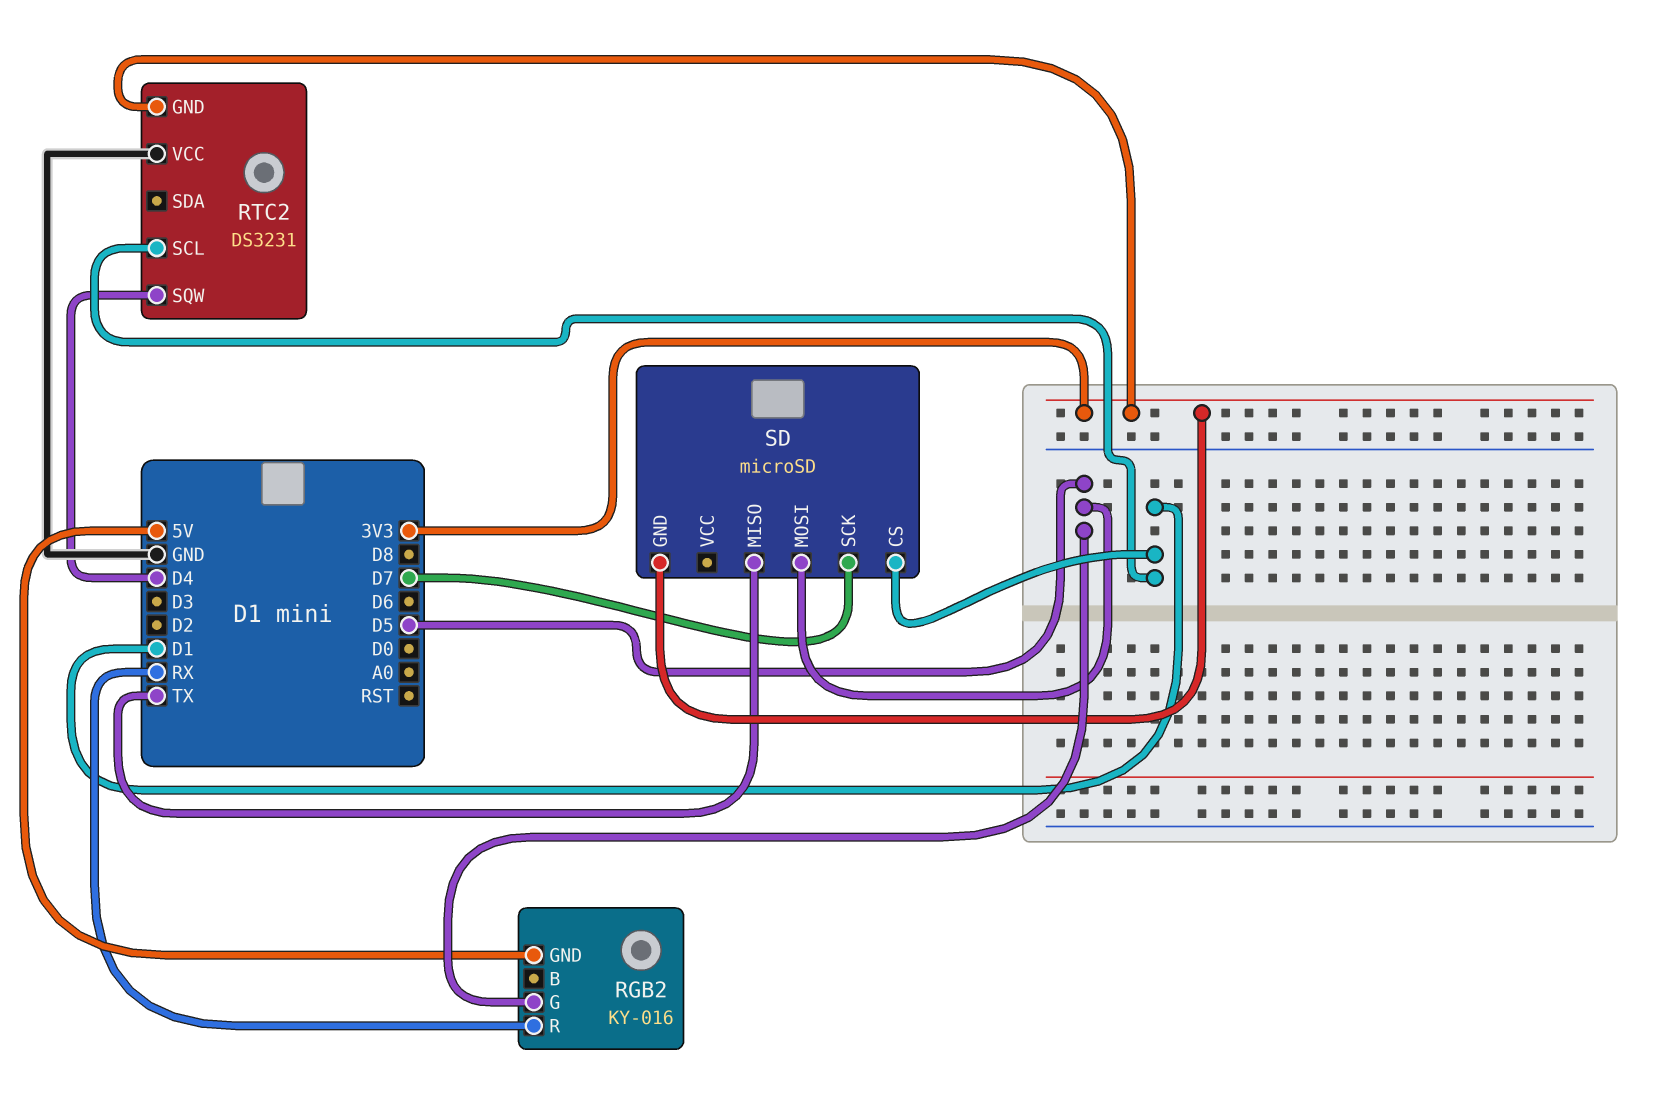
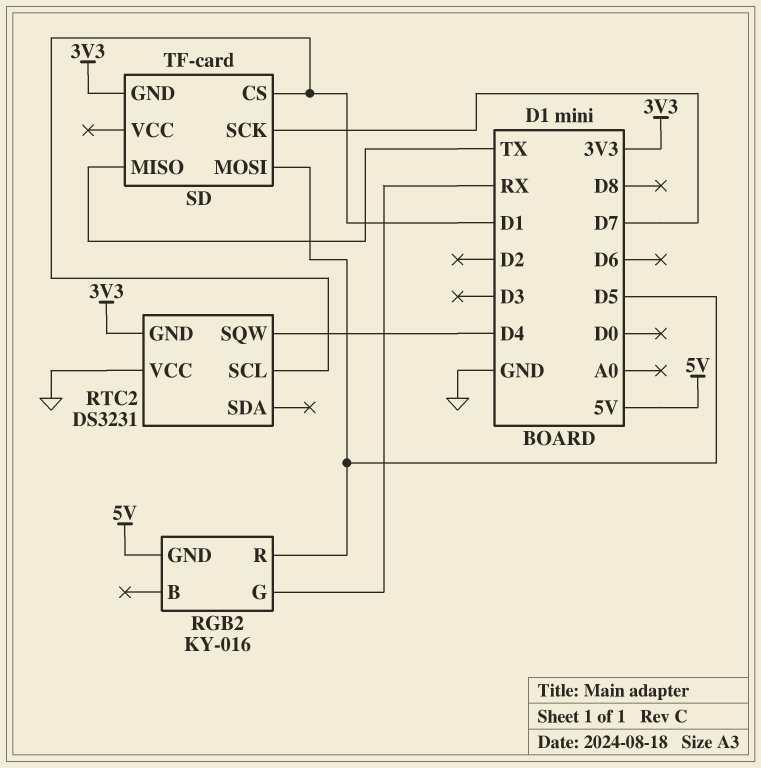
RGB2 pin G: D5 -> RX
RGB2 pin R: RX -> D5
SD: microSD -> TF-card

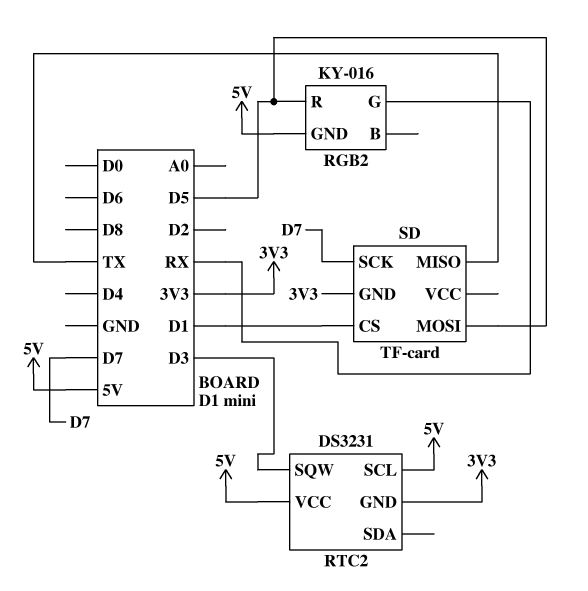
RTC2 pin SCL: D1 -> 5V
RTC2 pin SQW: D4 -> D3
RTC2 pin VCC: GND -> 5V

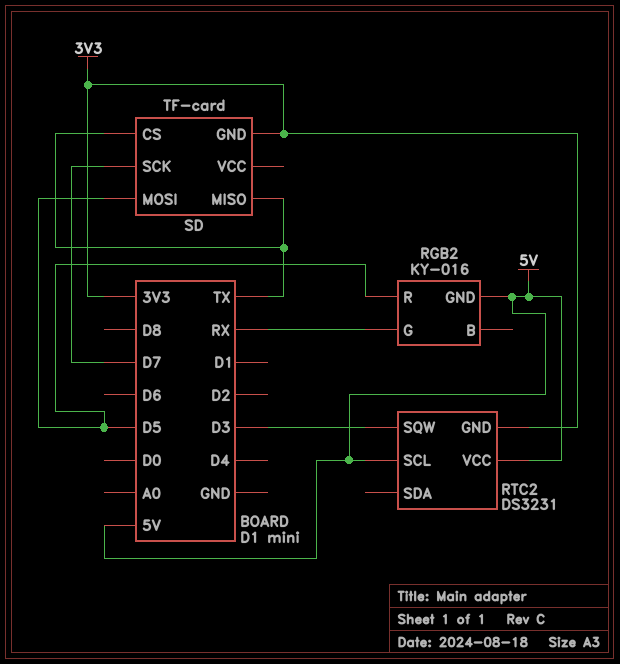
SD pin CS: D1 -> TX

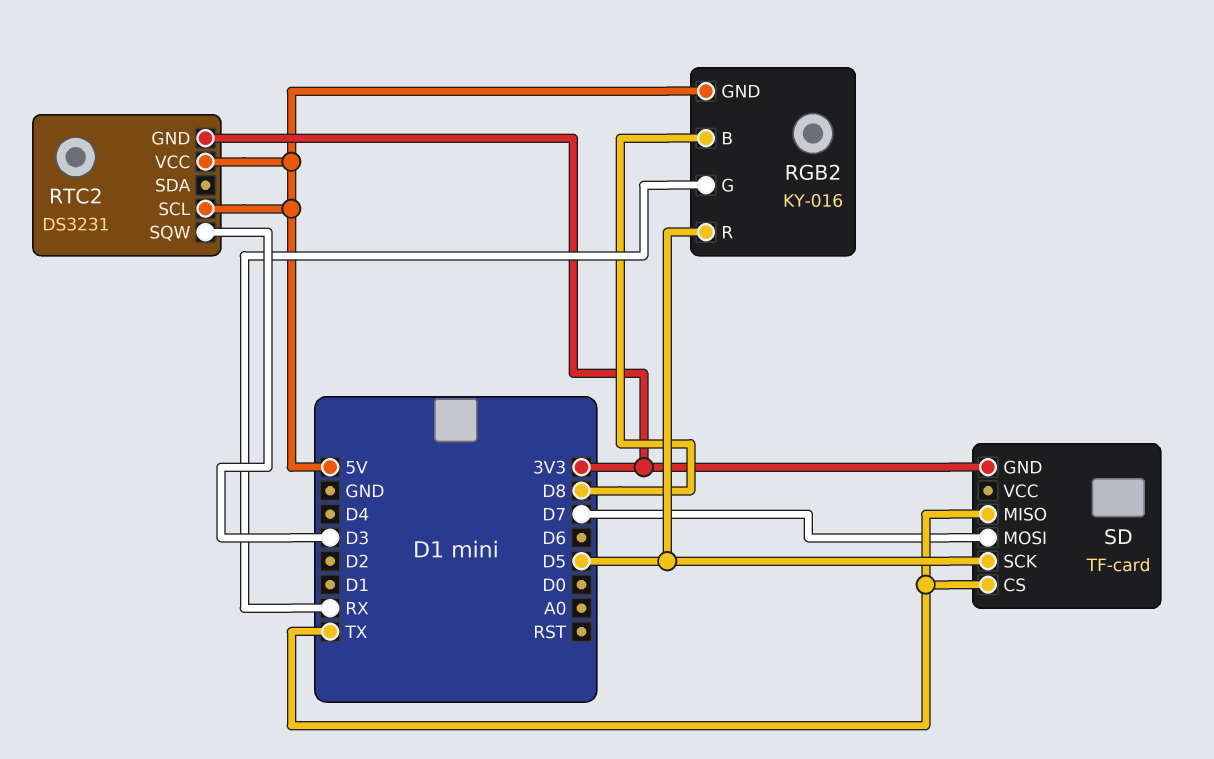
RGB2 pin B: none -> D8
SD pin MOSI: D5 -> D7
SD pin SCK: D7 -> D5

